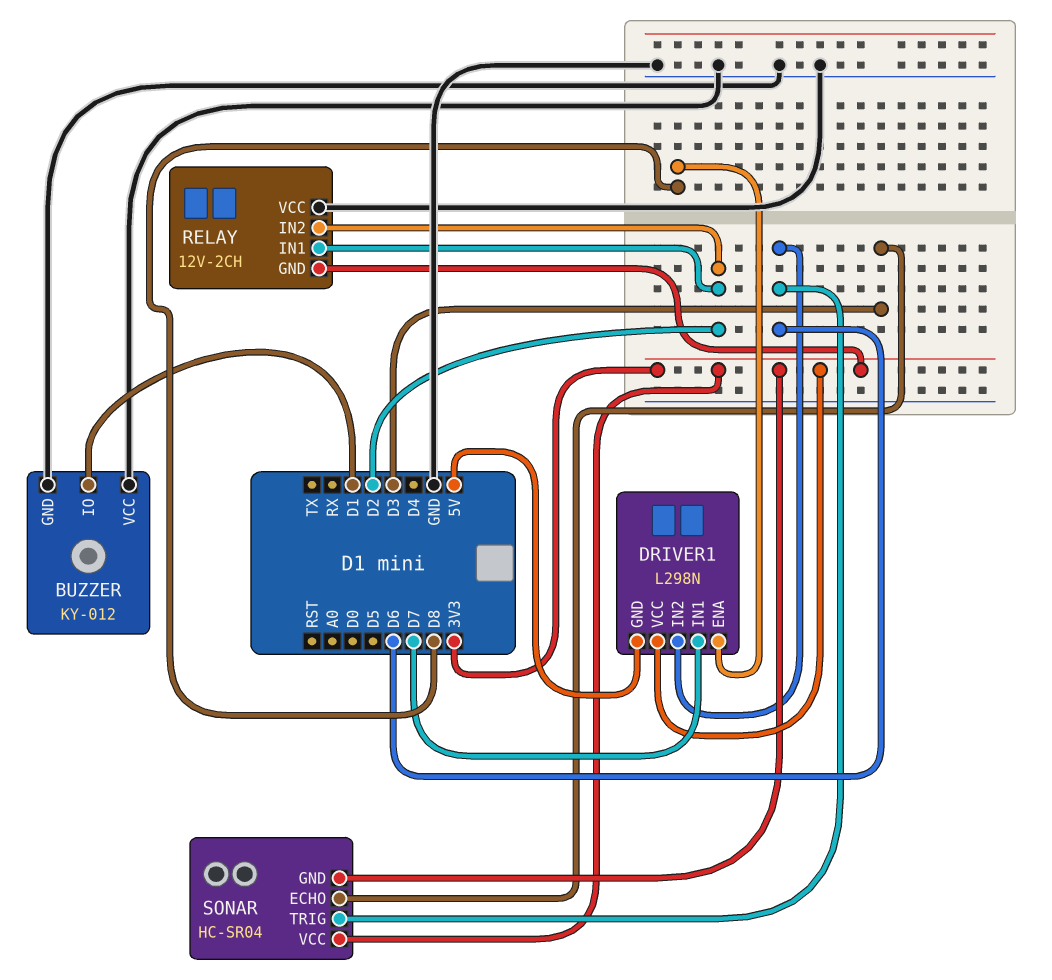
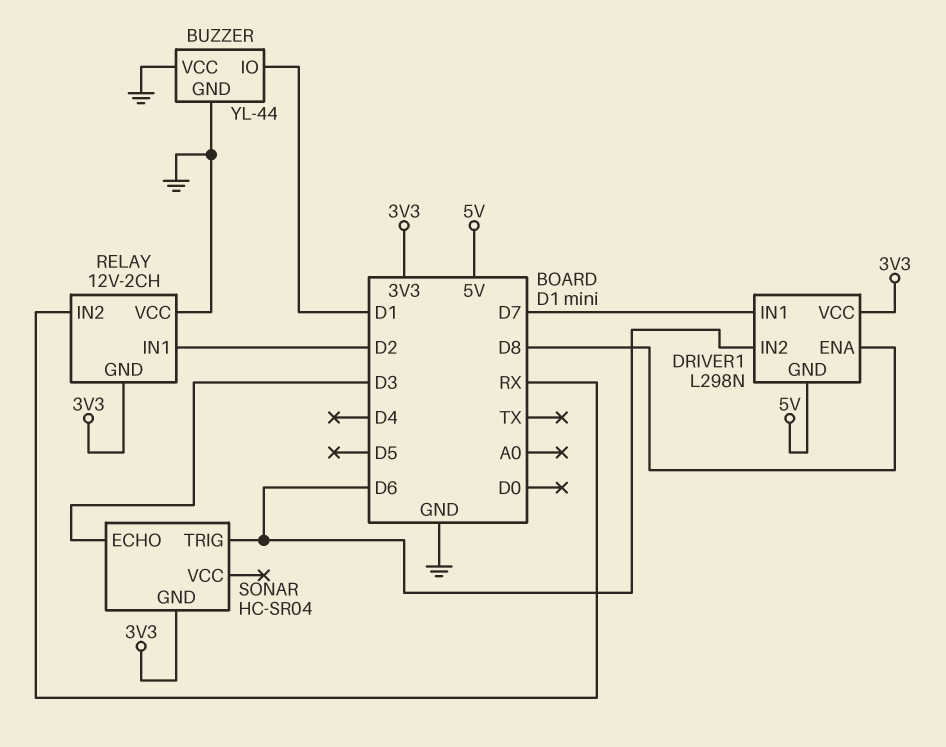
BUZZER: KY-012 -> YL-44
RELAY pin IN2: D2 -> RX
SONAR pin VCC: 3V3 -> none

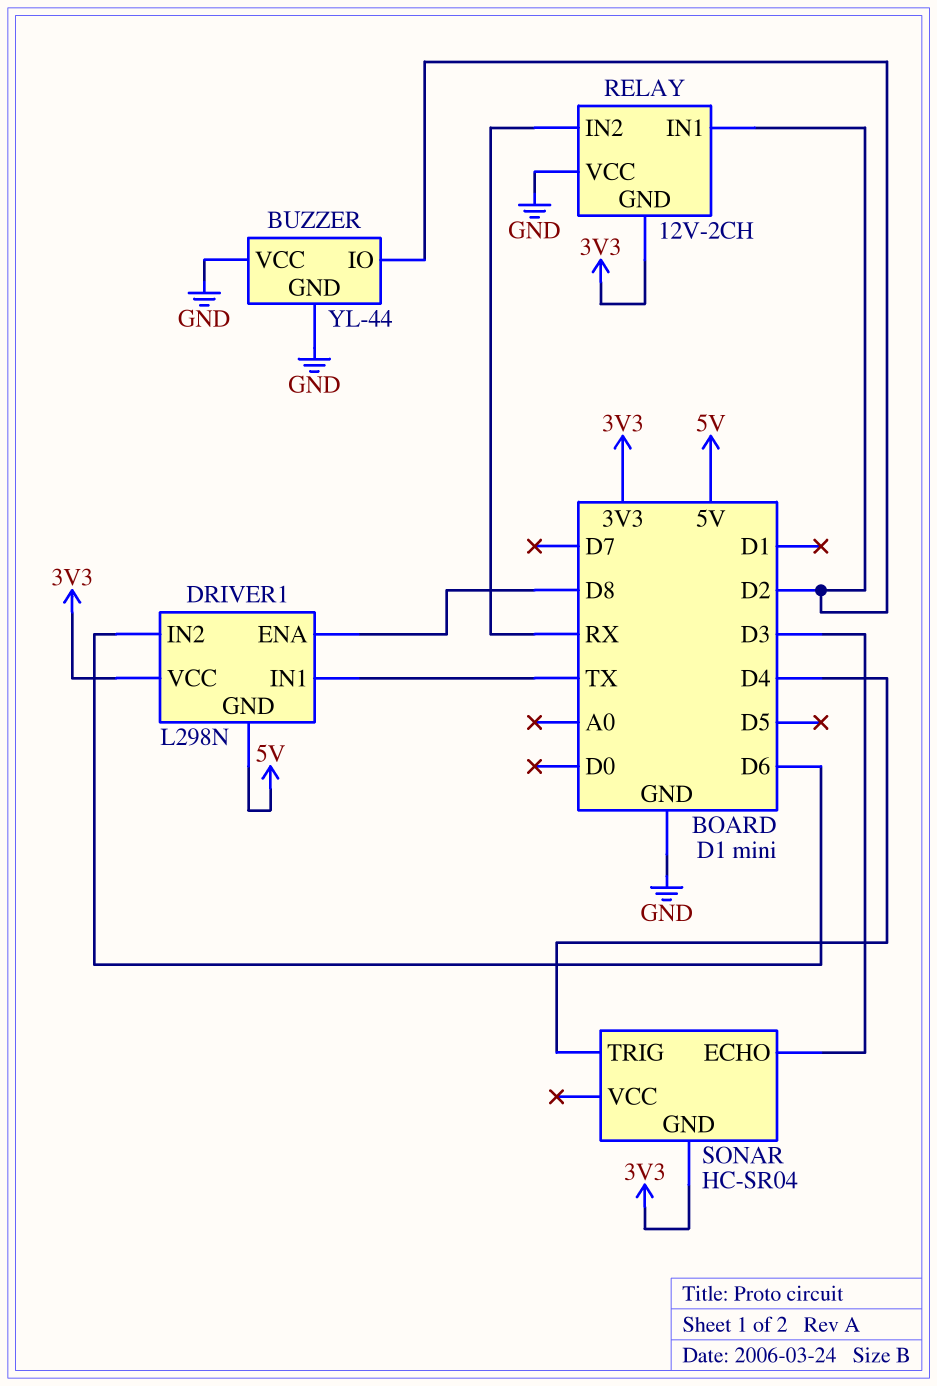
BUZZER pin IO: D1 -> D2
DRIVER1 pin IN1: D7 -> TX
SONAR pin TRIG: D6 -> D4

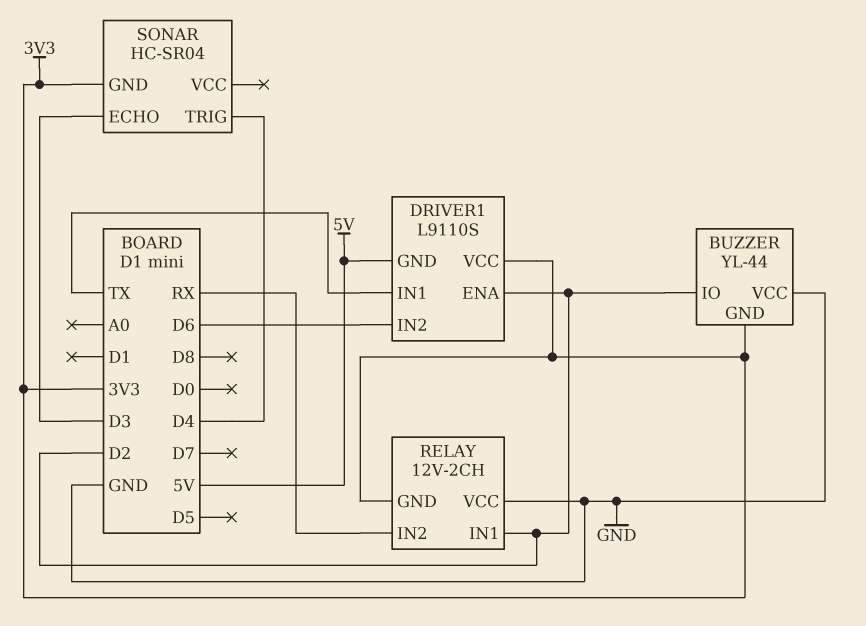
BUZZER pin GND: GND -> 3V3
DRIVER1: L298N -> L9110S
DRIVER1 pin ENA: D8 -> D2

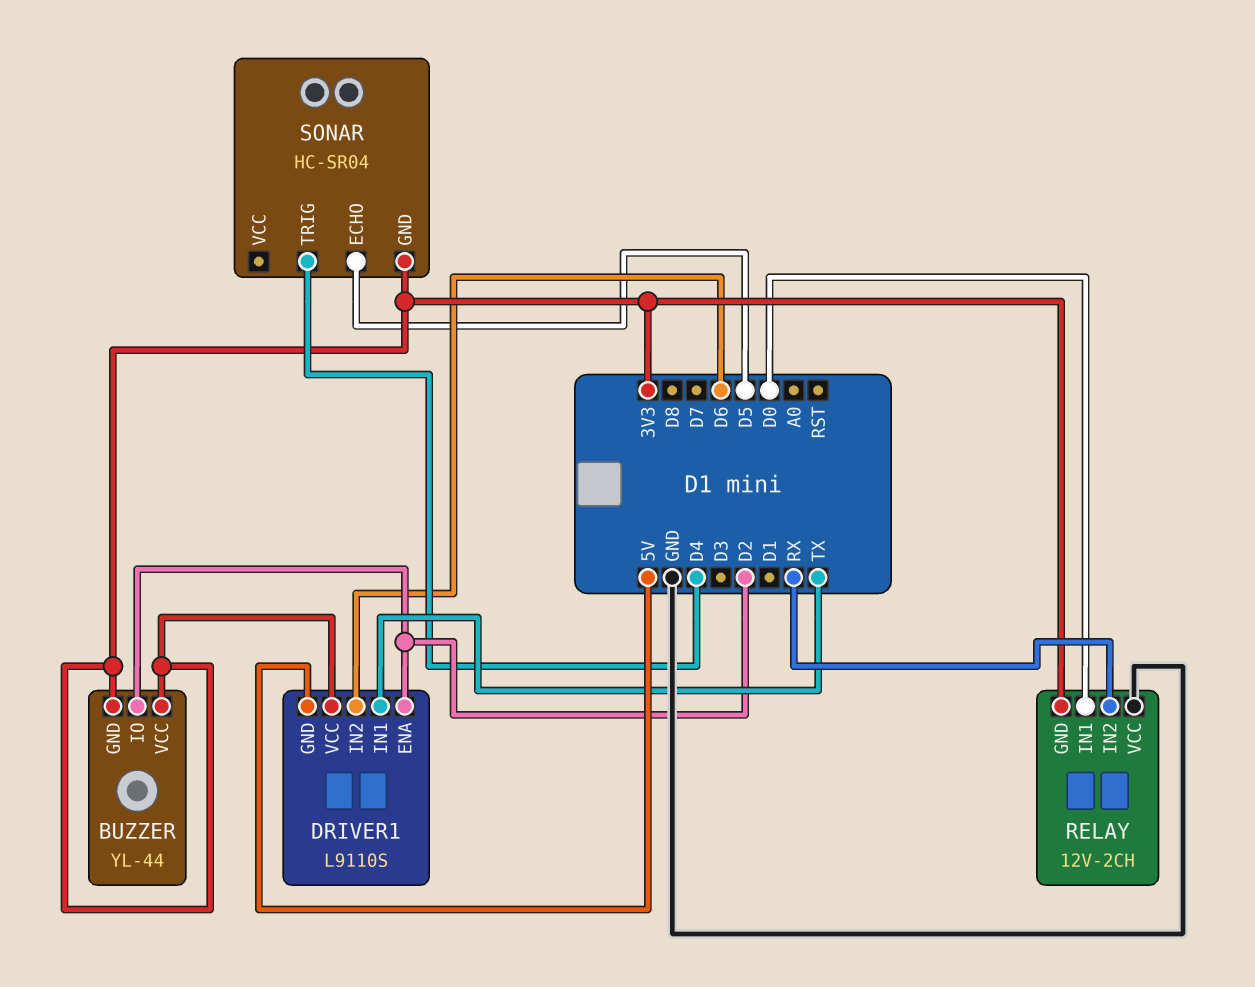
BUZZER pin VCC: GND -> 3V3
RELAY pin IN1: D2 -> D0
SONAR pin ECHO: D3 -> D5

